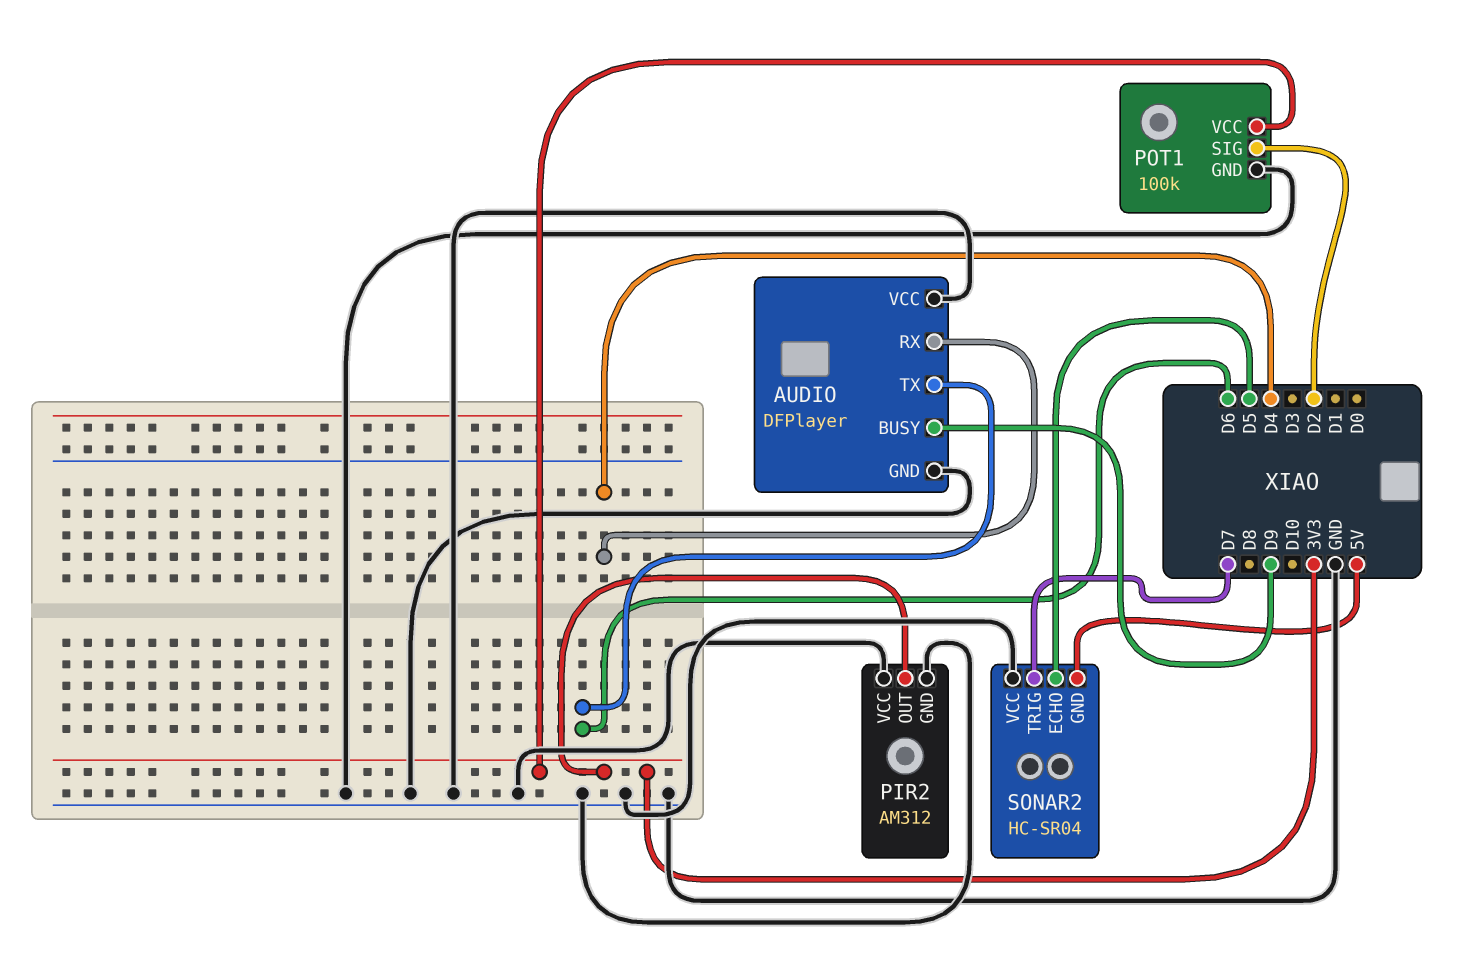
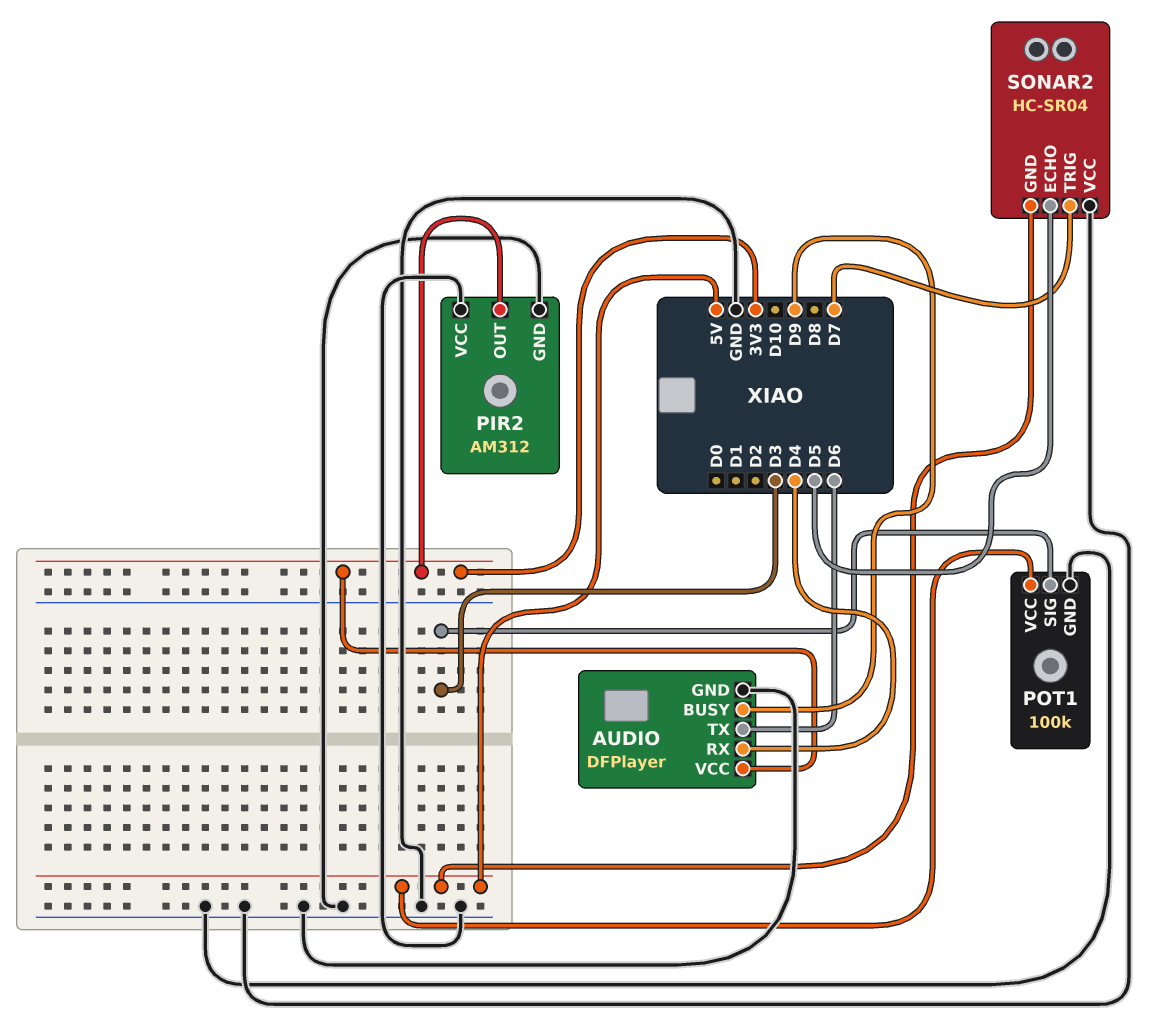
AUDIO pin VCC: GND -> 3V3
POT1 pin SIG: D2 -> D3
POT1 pin VCC: 3V3 -> 5V

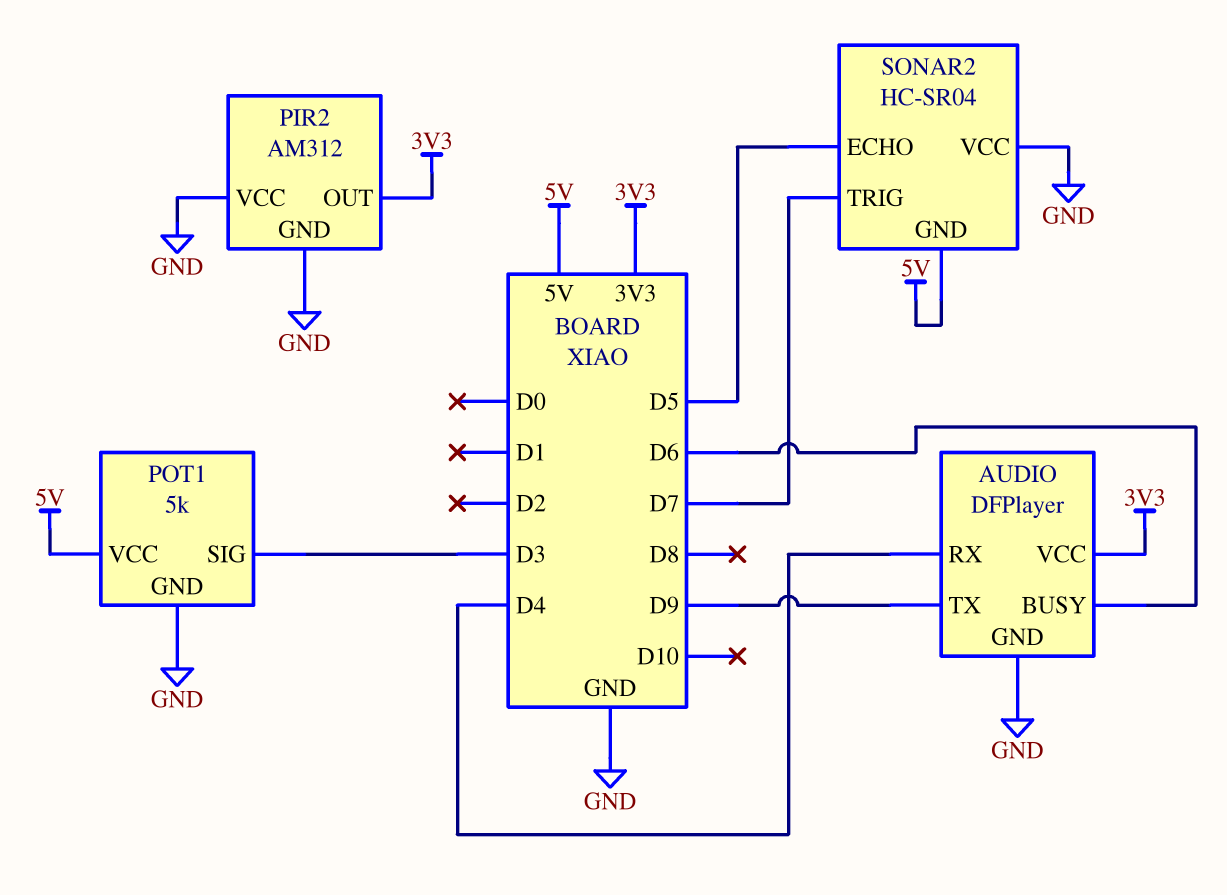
AUDIO pin BUSY: D9 -> D6
AUDIO pin TX: D6 -> D9
POT1: 100k -> 5k

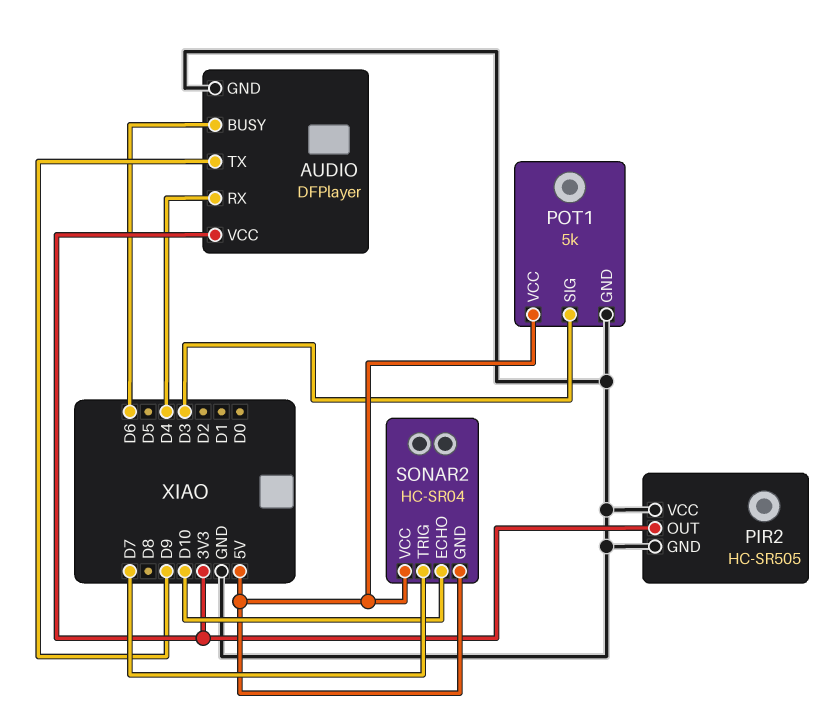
PIR2: AM312 -> HC-SR505
SONAR2 pin ECHO: D5 -> D10
SONAR2 pin VCC: GND -> 5V

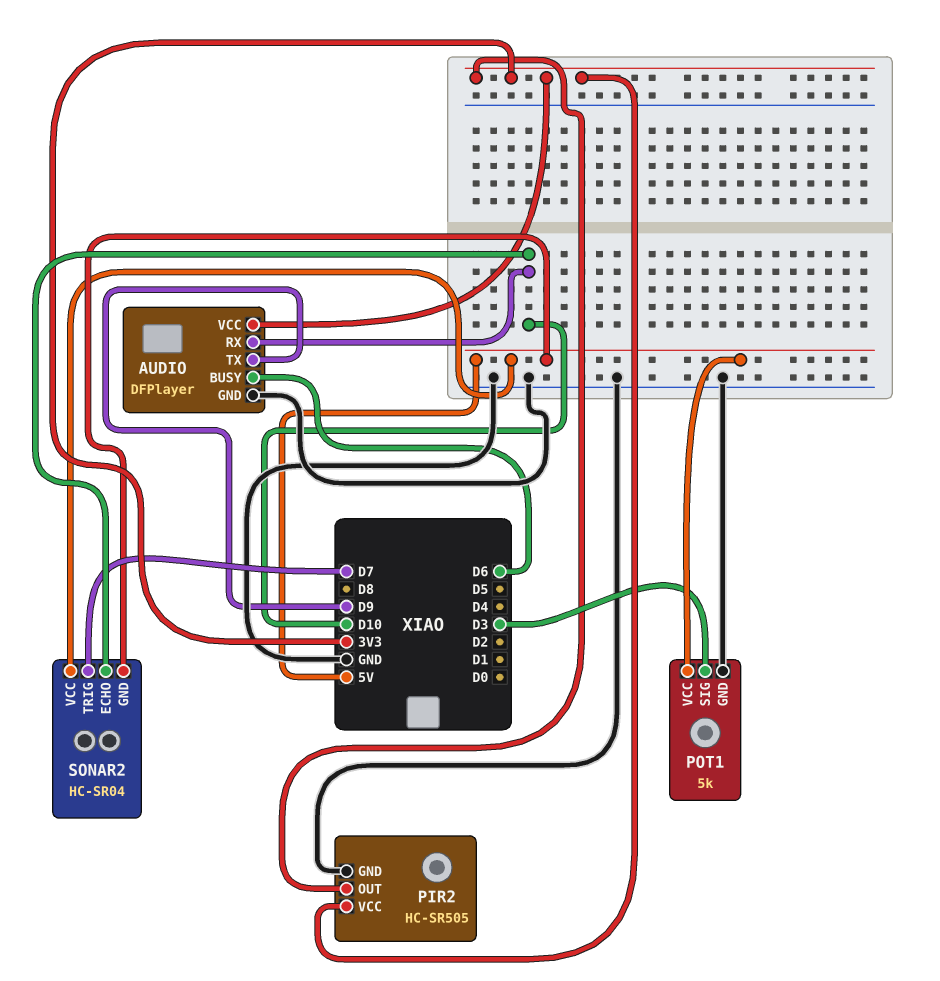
AUDIO pin RX: D4 -> D10
PIR2 pin VCC: GND -> 3V3

